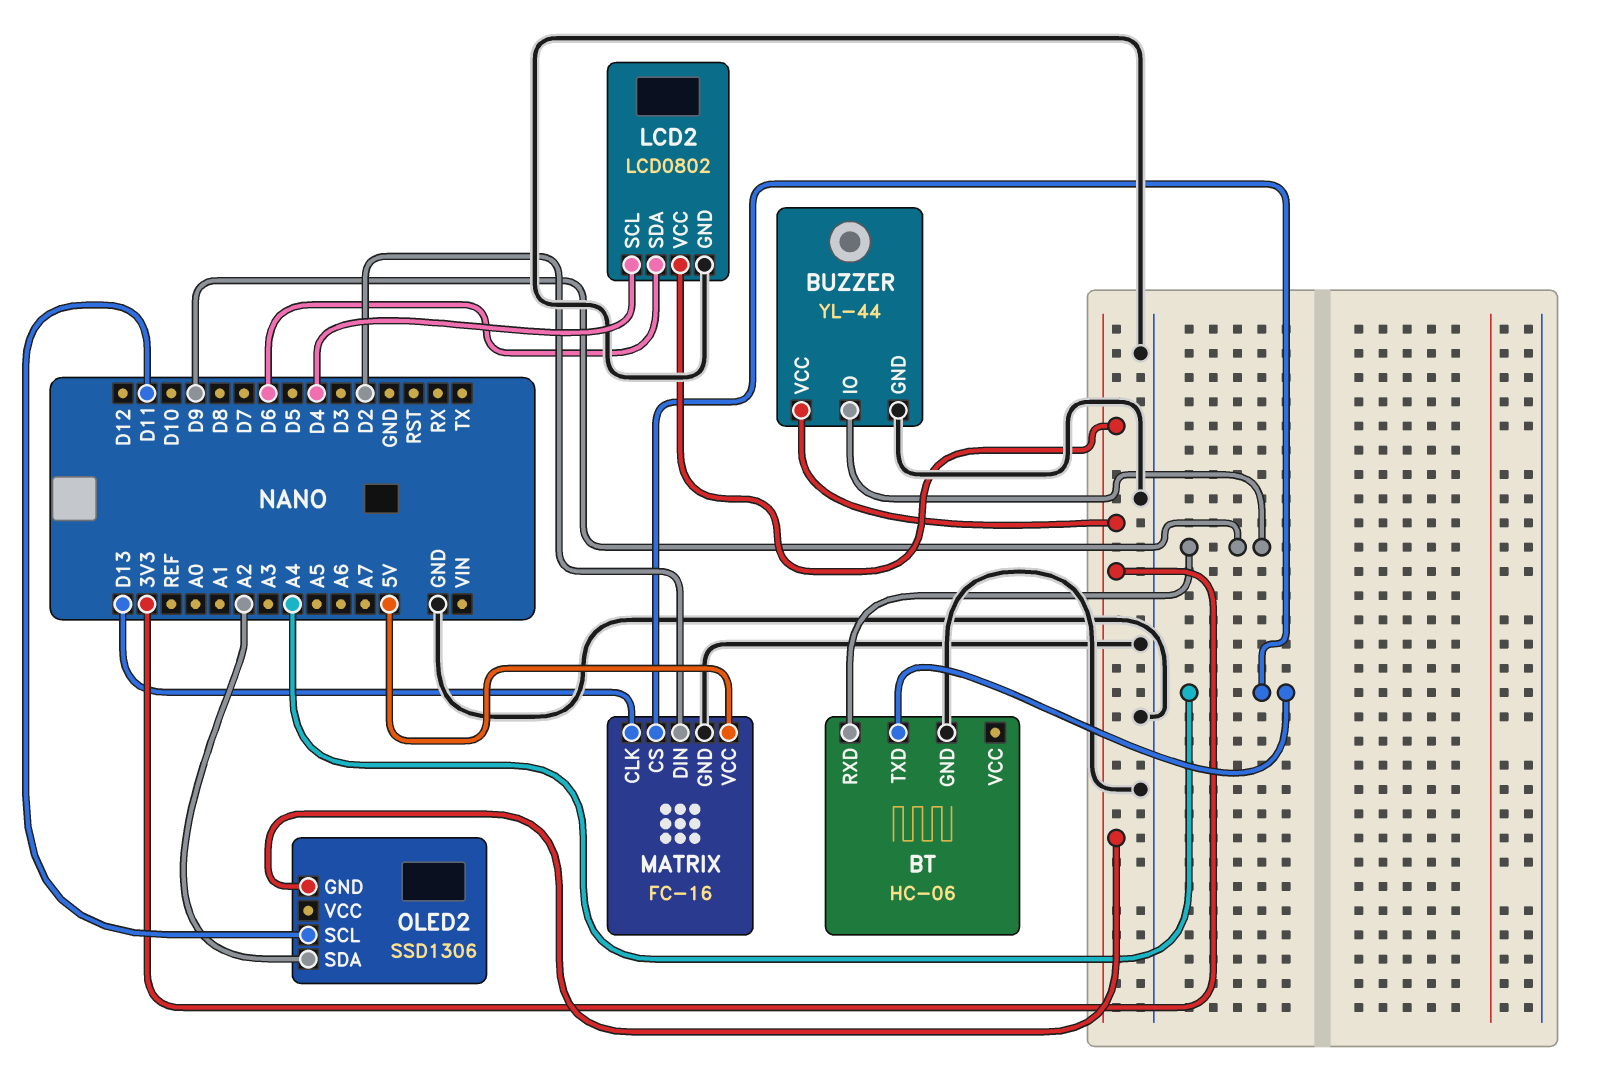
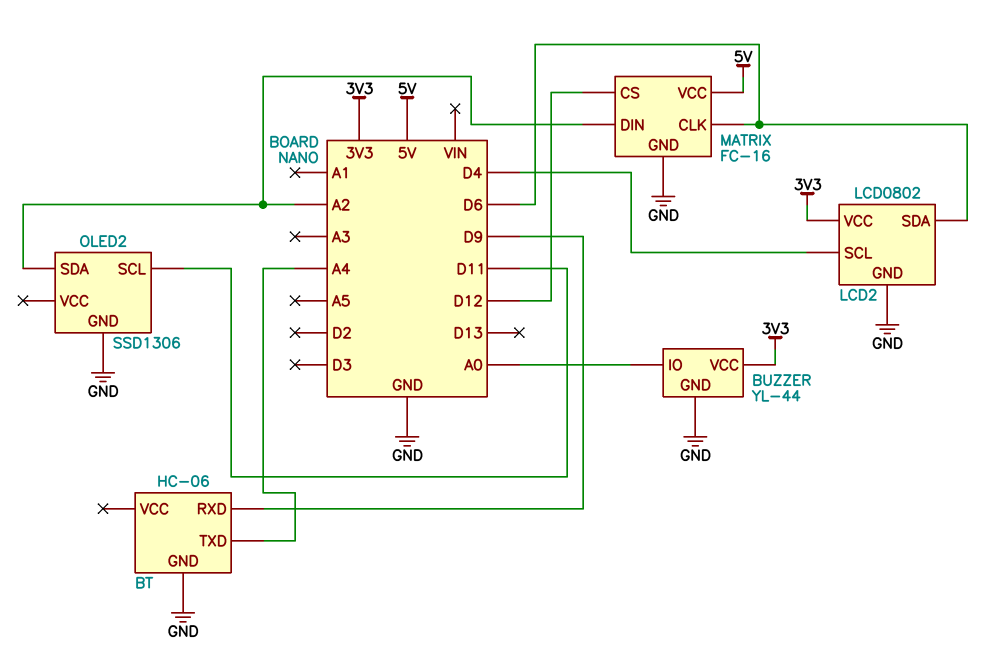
BUZZER pin IO: D9 -> A0
MATRIX pin CLK: D13 -> D6
MATRIX pin CS: A4 -> D12
MATRIX pin DIN: D2 -> A2
OLED2 pin GND: 3V3 -> GND

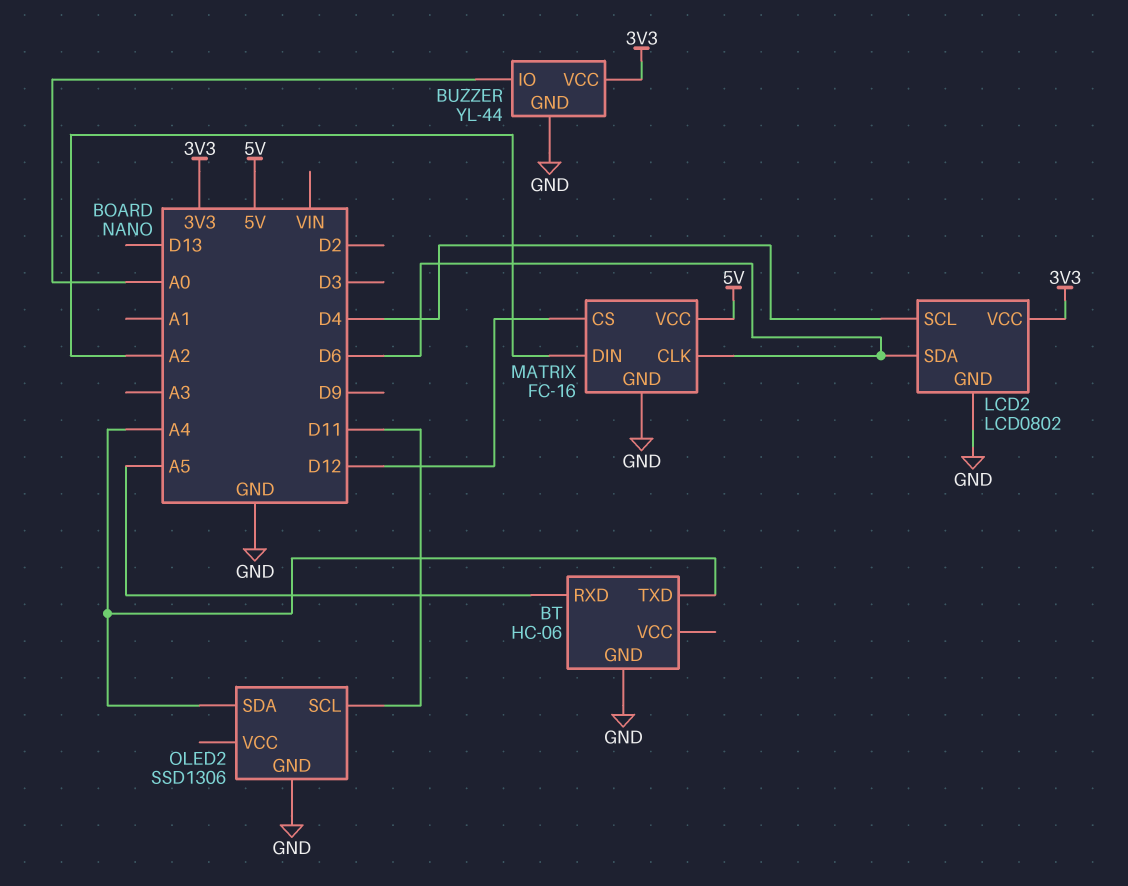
BT pin RXD: D9 -> A5
OLED2 pin SDA: A2 -> A4

